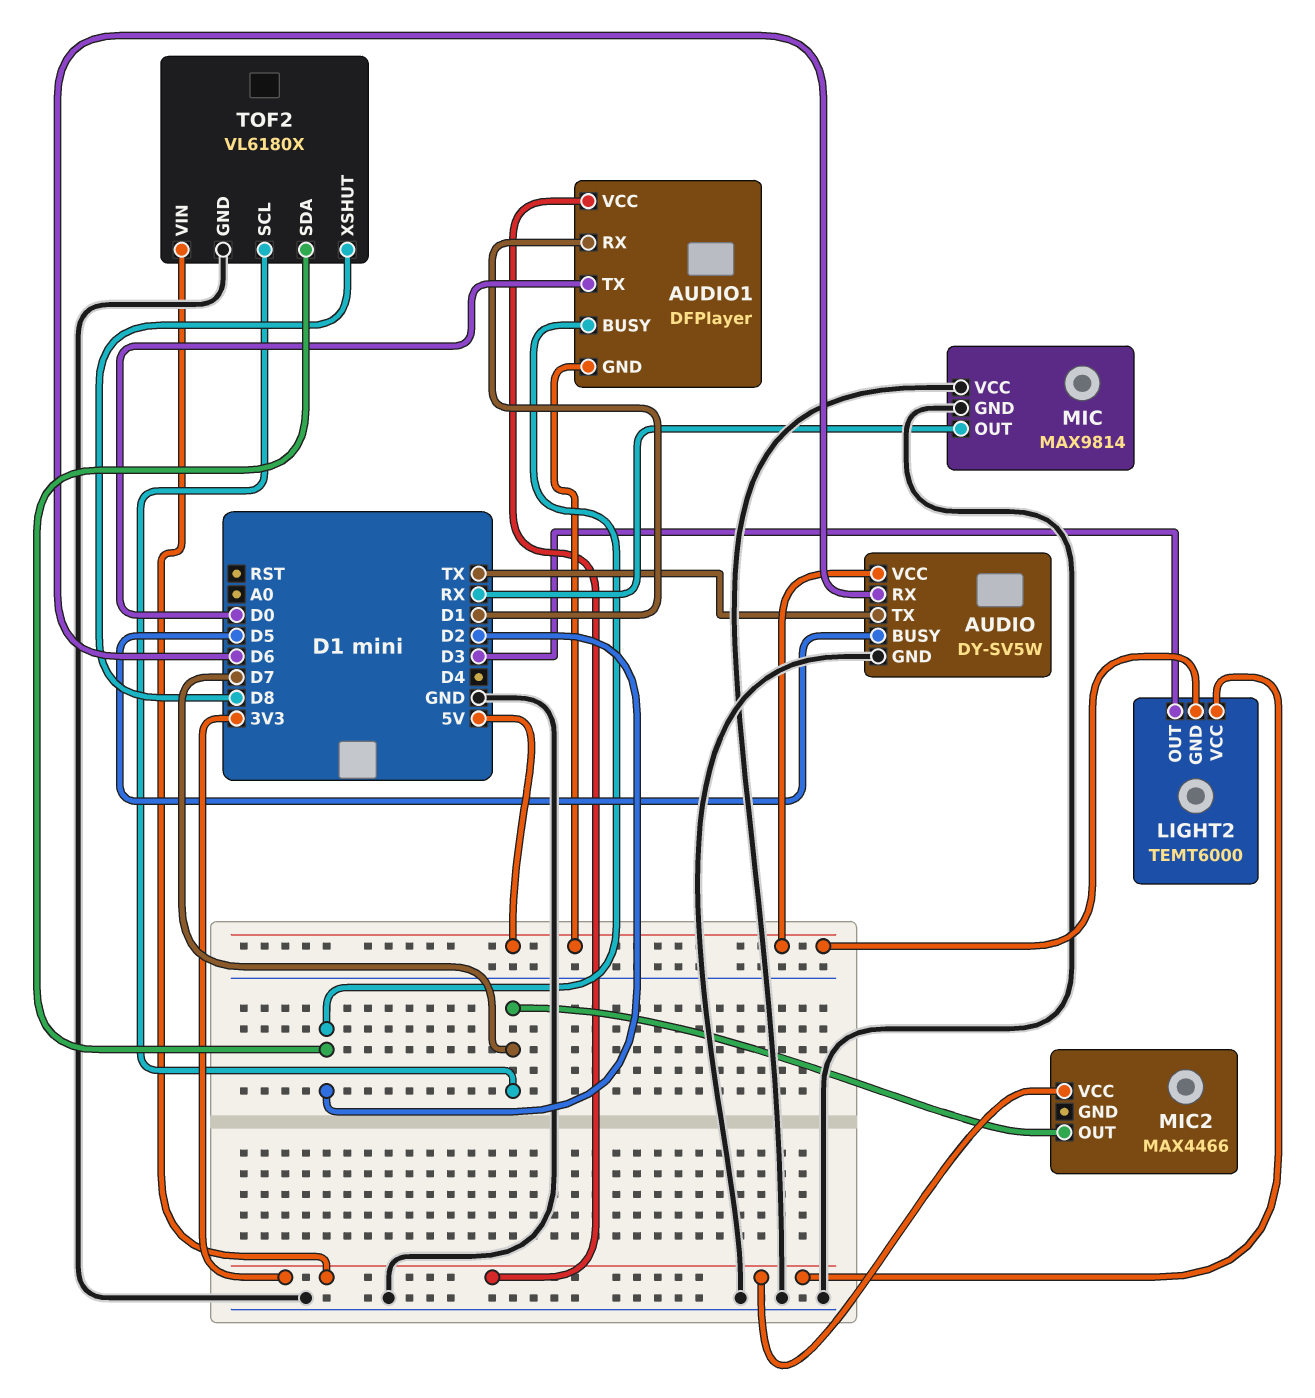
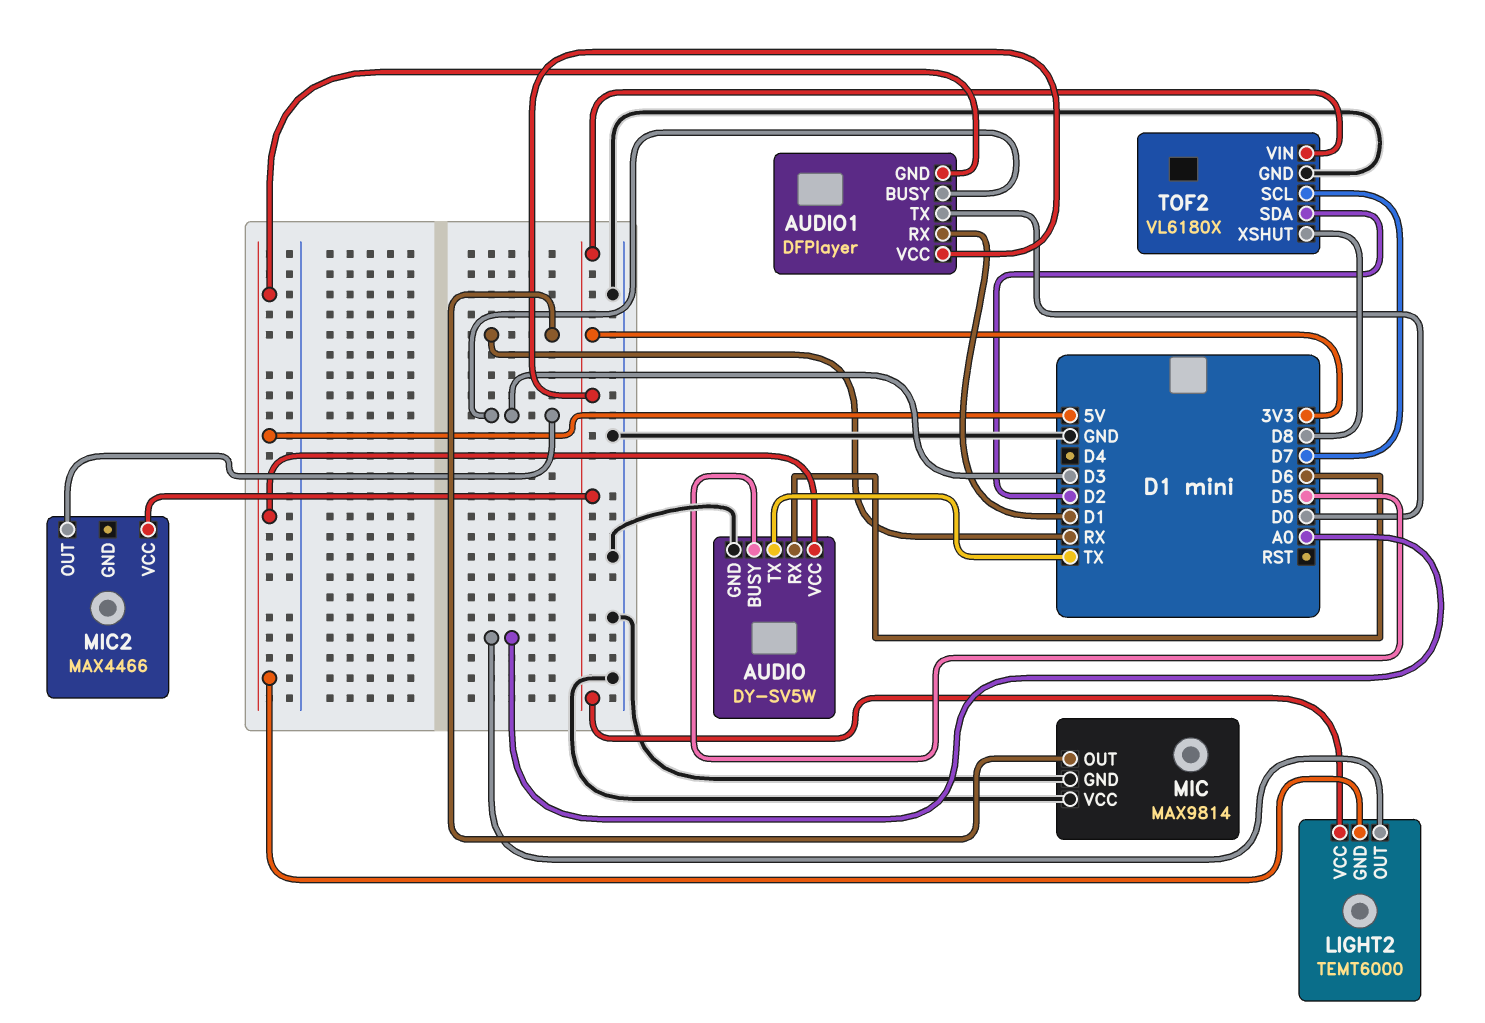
AUDIO1 pin BUSY: D2 -> D3
LIGHT2 pin OUT: D3 -> A0
MIC2 pin OUT: D7 -> D3

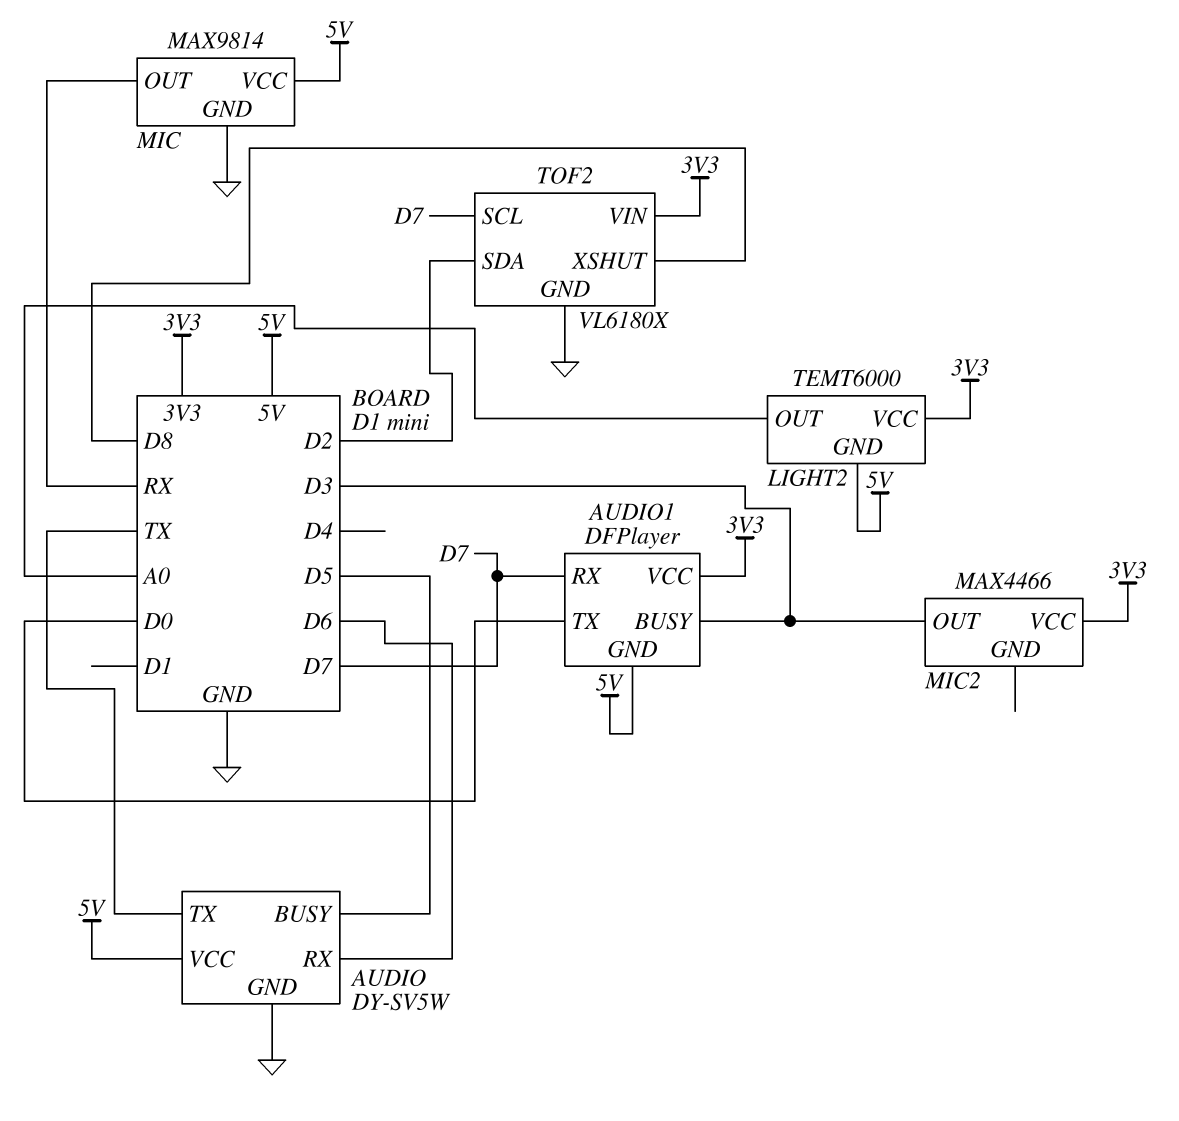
AUDIO1 pin RX: D1 -> D7
MIC pin VCC: GND -> 5V

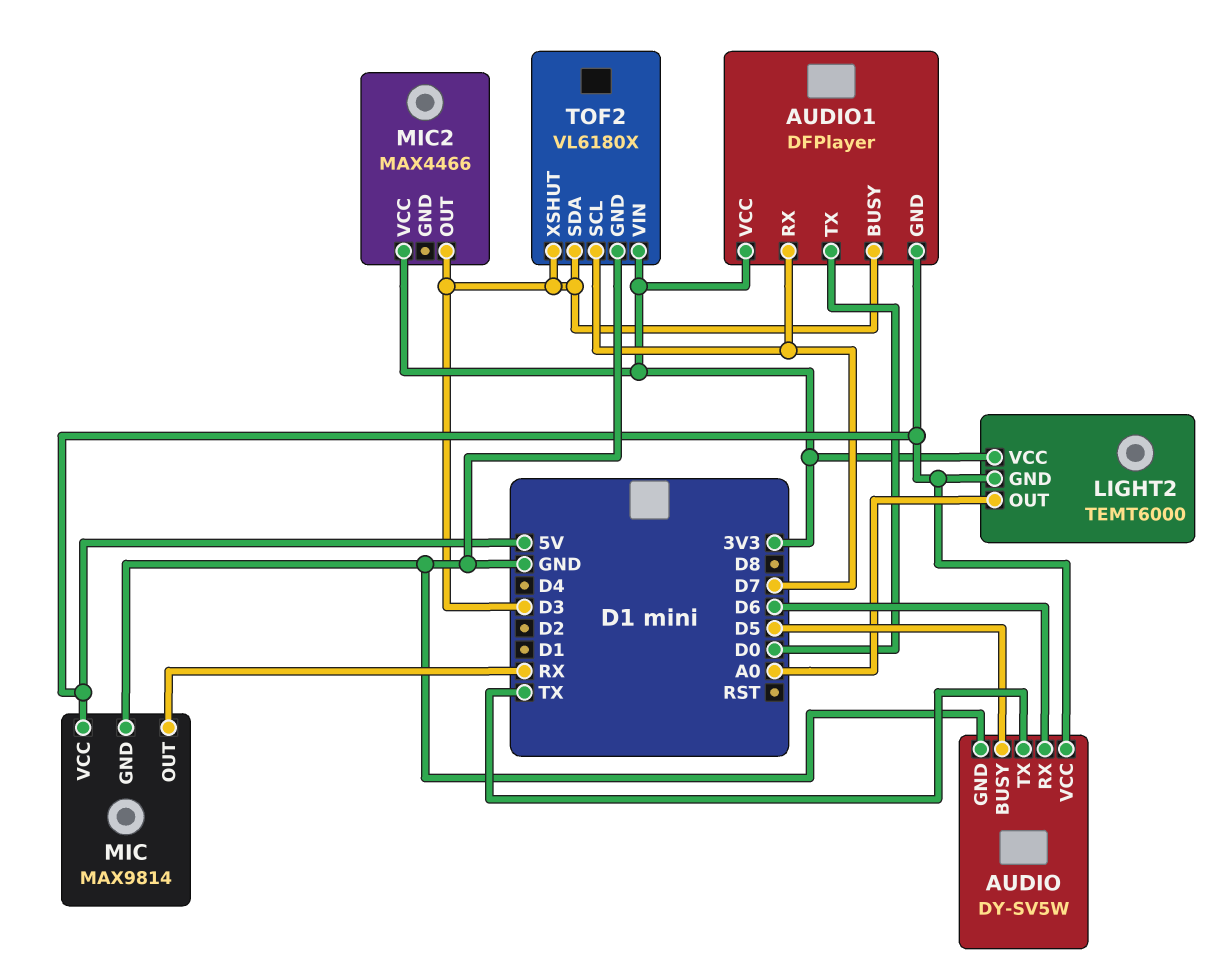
TOF2 pin SDA: D2 -> D3
TOF2 pin XSHUT: D8 -> D3

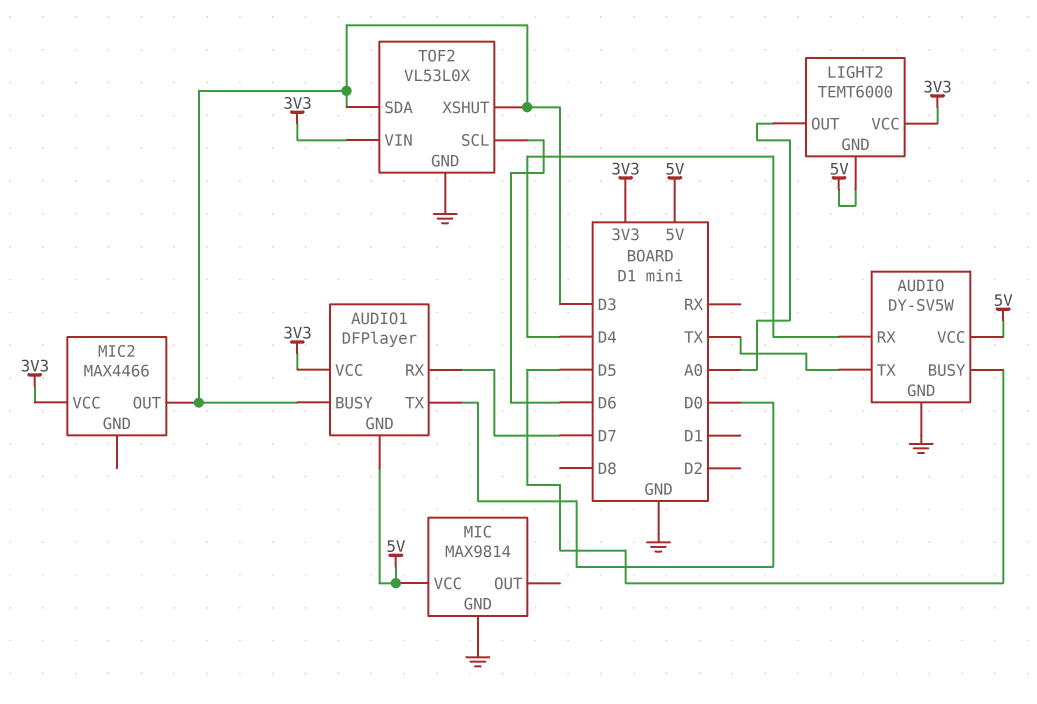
AUDIO pin RX: D6 -> D4
MIC pin OUT: RX -> none
TOF2: VL6180X -> VL53L0X
TOF2 pin SCL: D7 -> D6

